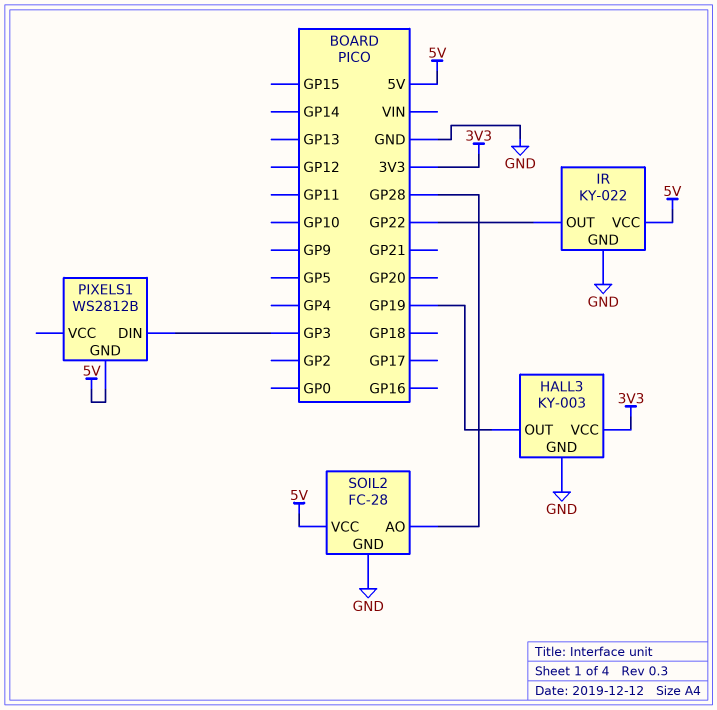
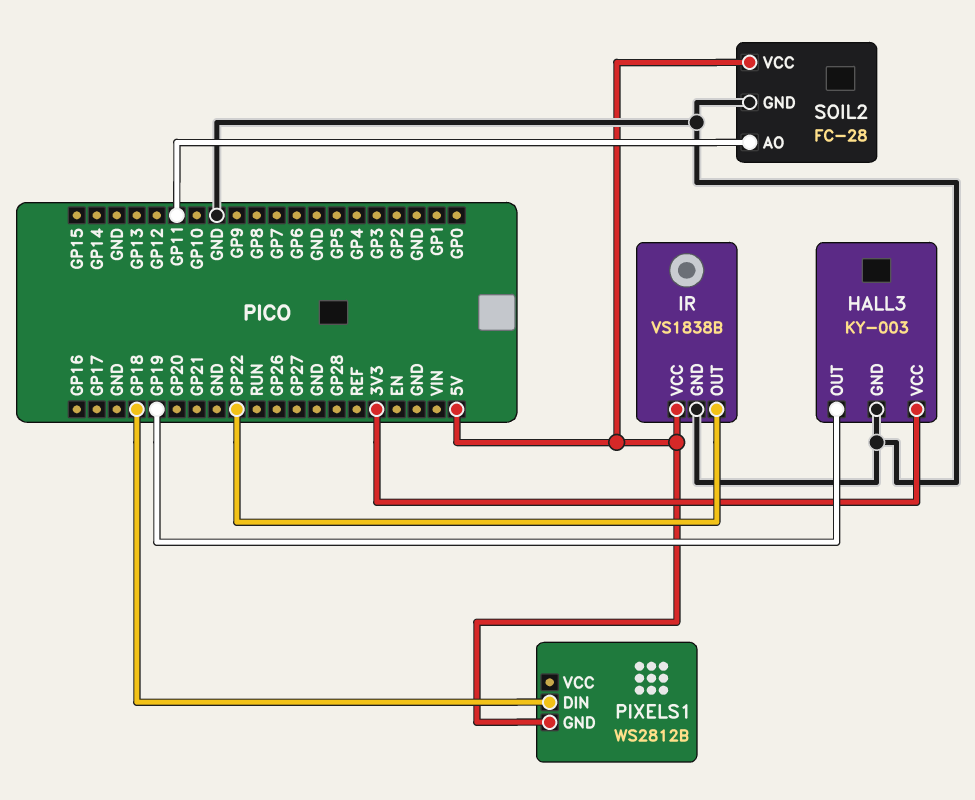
IR: KY-022 -> VS1838B
PIXELS1 pin DIN: GP3 -> GP18
SOIL2 pin AO: GP28 -> GP11

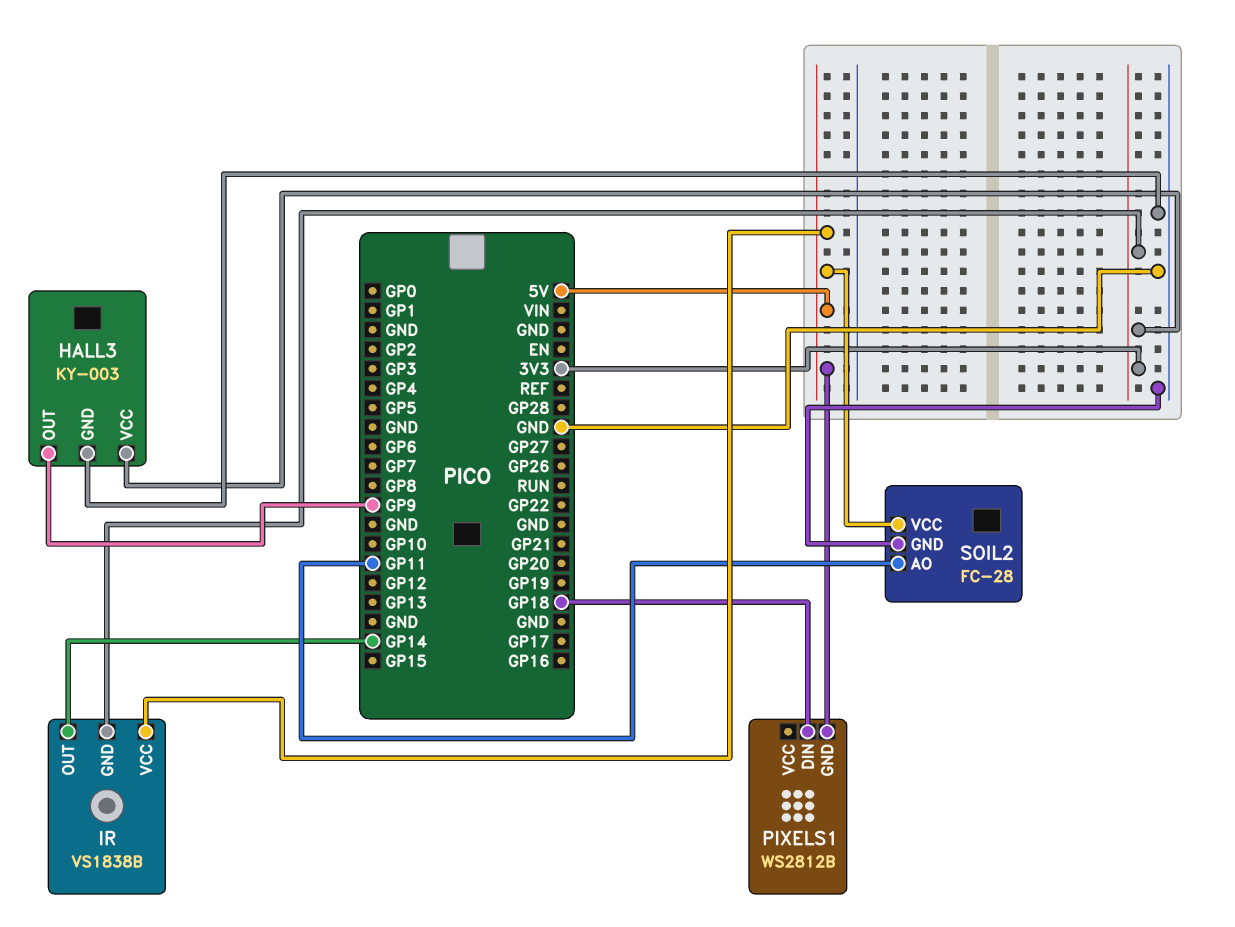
HALL3 pin OUT: GP19 -> GP9
IR pin GND: GND -> 3V3
IR pin OUT: GP22 -> GP14

